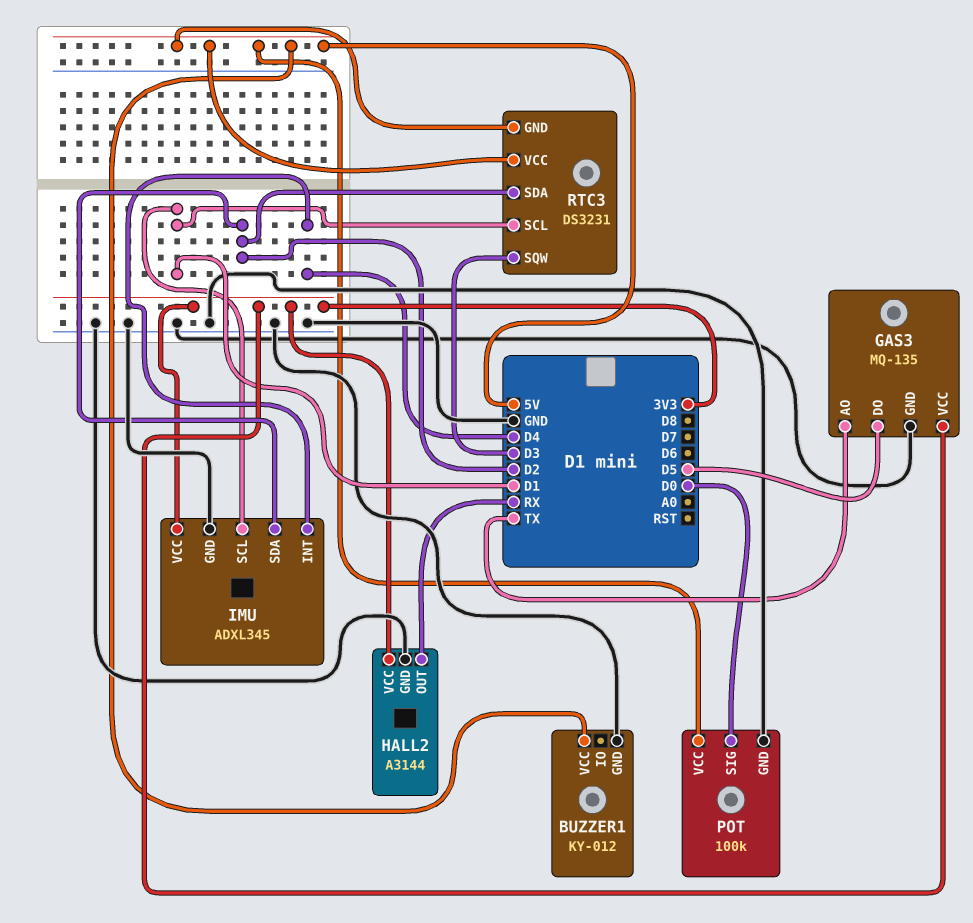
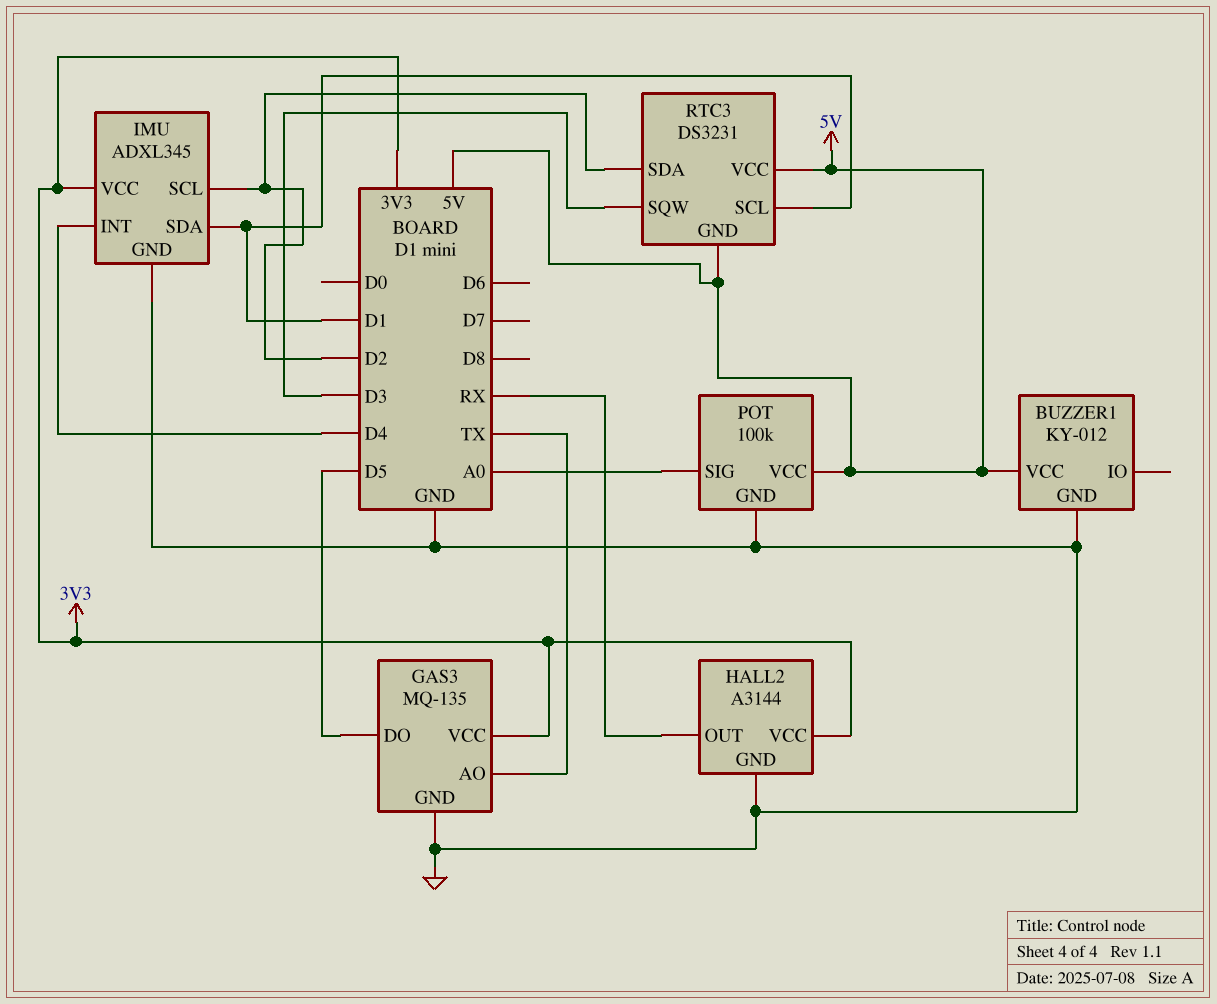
IMU pin SCL: D1 -> D2
IMU pin SDA: D2 -> D1
POT pin SIG: D0 -> A0

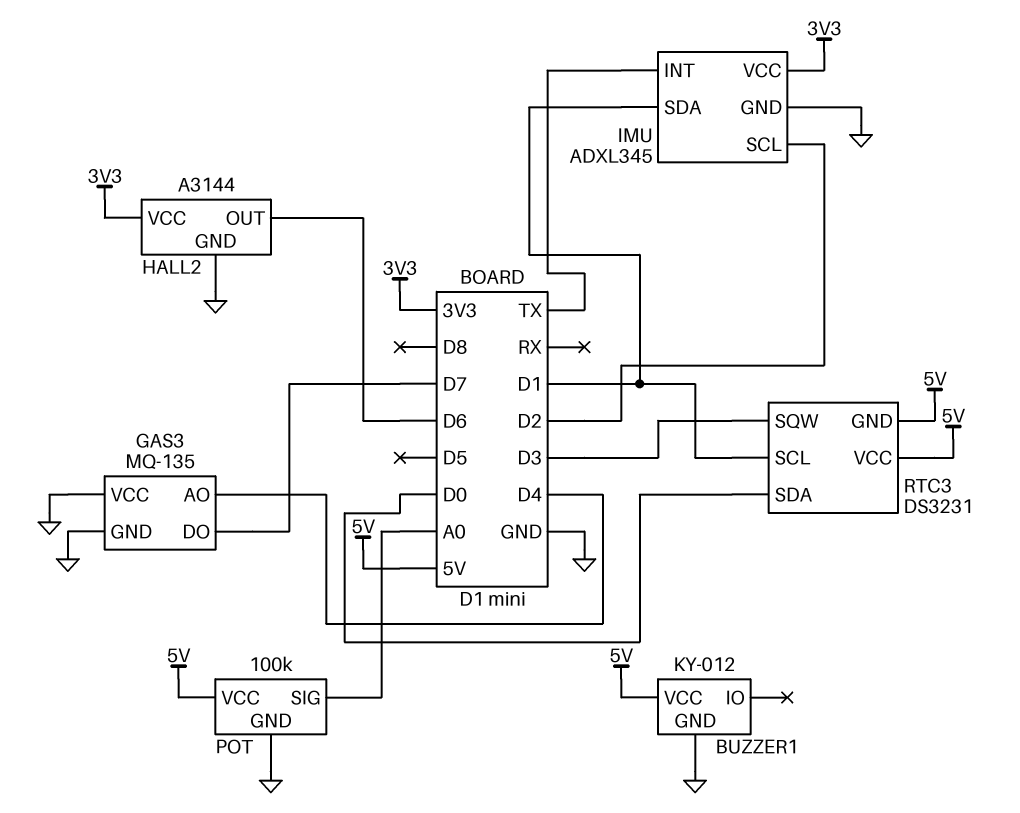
GAS3 pin AO: TX -> D4
GAS3 pin DO: D5 -> D7
GAS3 pin VCC: 3V3 -> GND
HALL2 pin OUT: RX -> D6
IMU pin INT: D4 -> TX
RTC3 pin SDA: D2 -> D0

